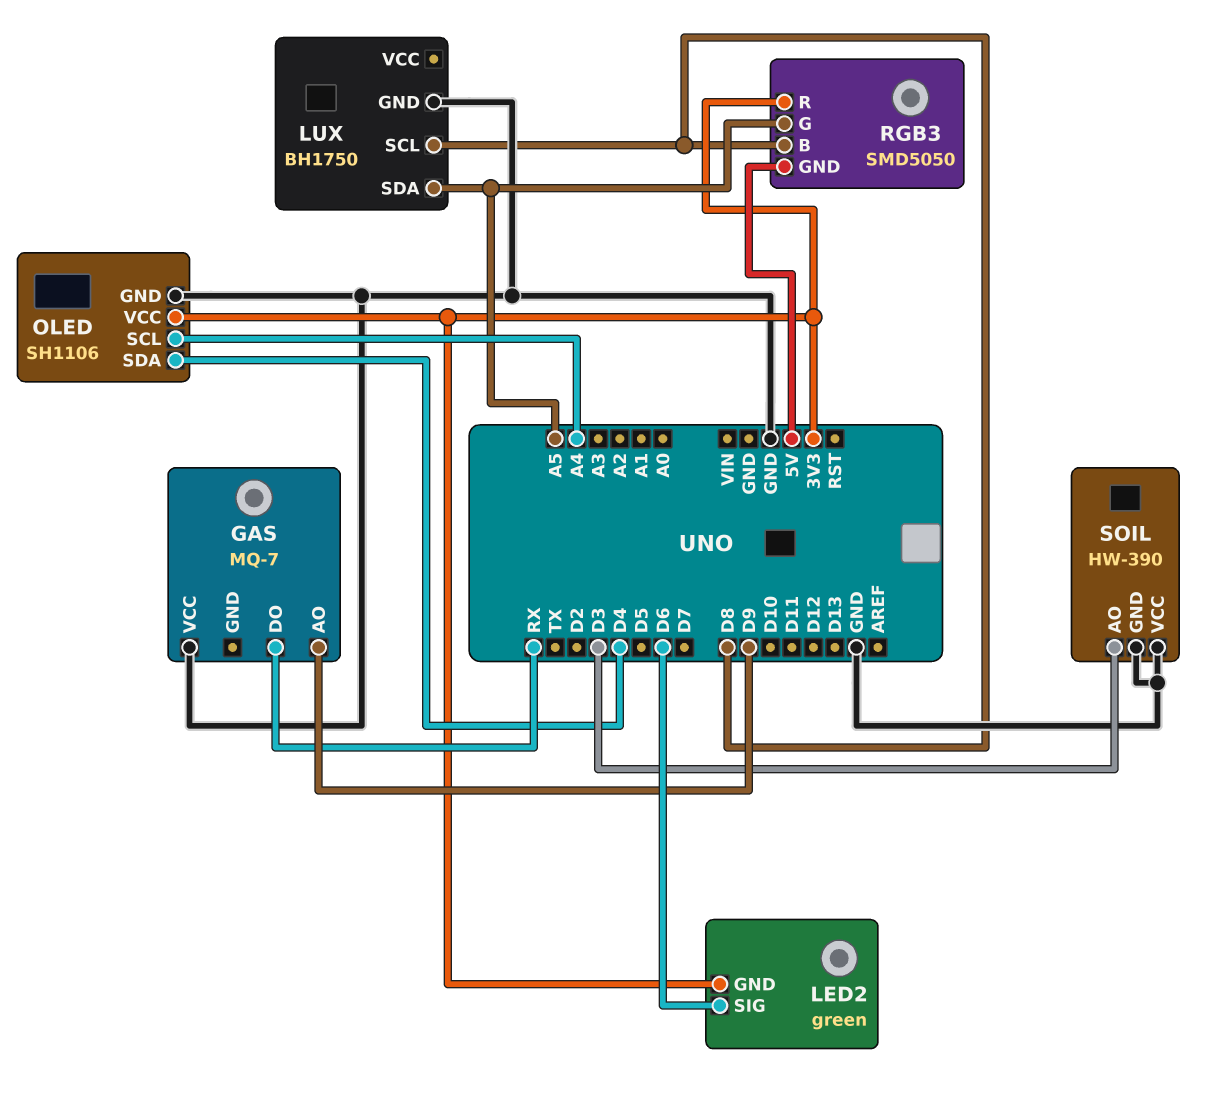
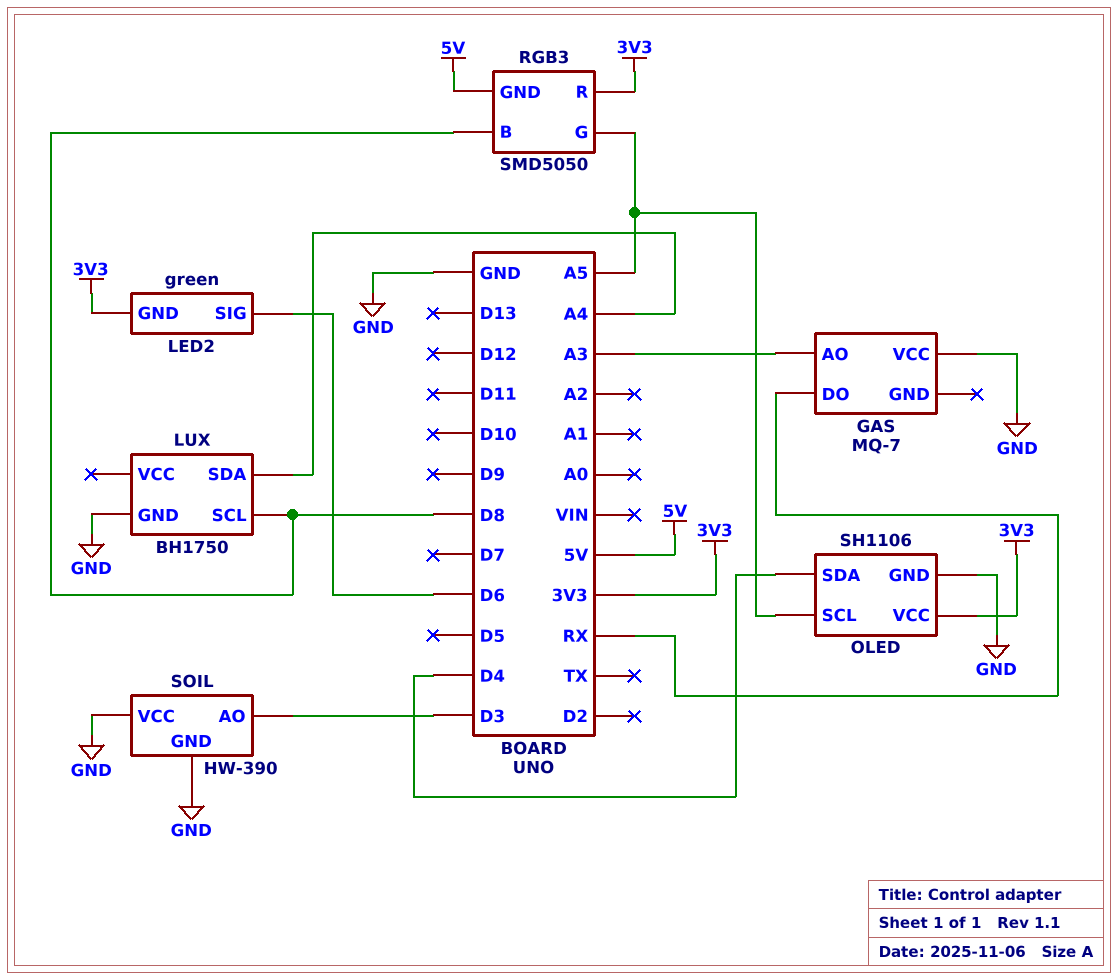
GAS pin AO: D9 -> A3
LUX pin SDA: A5 -> A4
OLED pin SCL: A4 -> A5

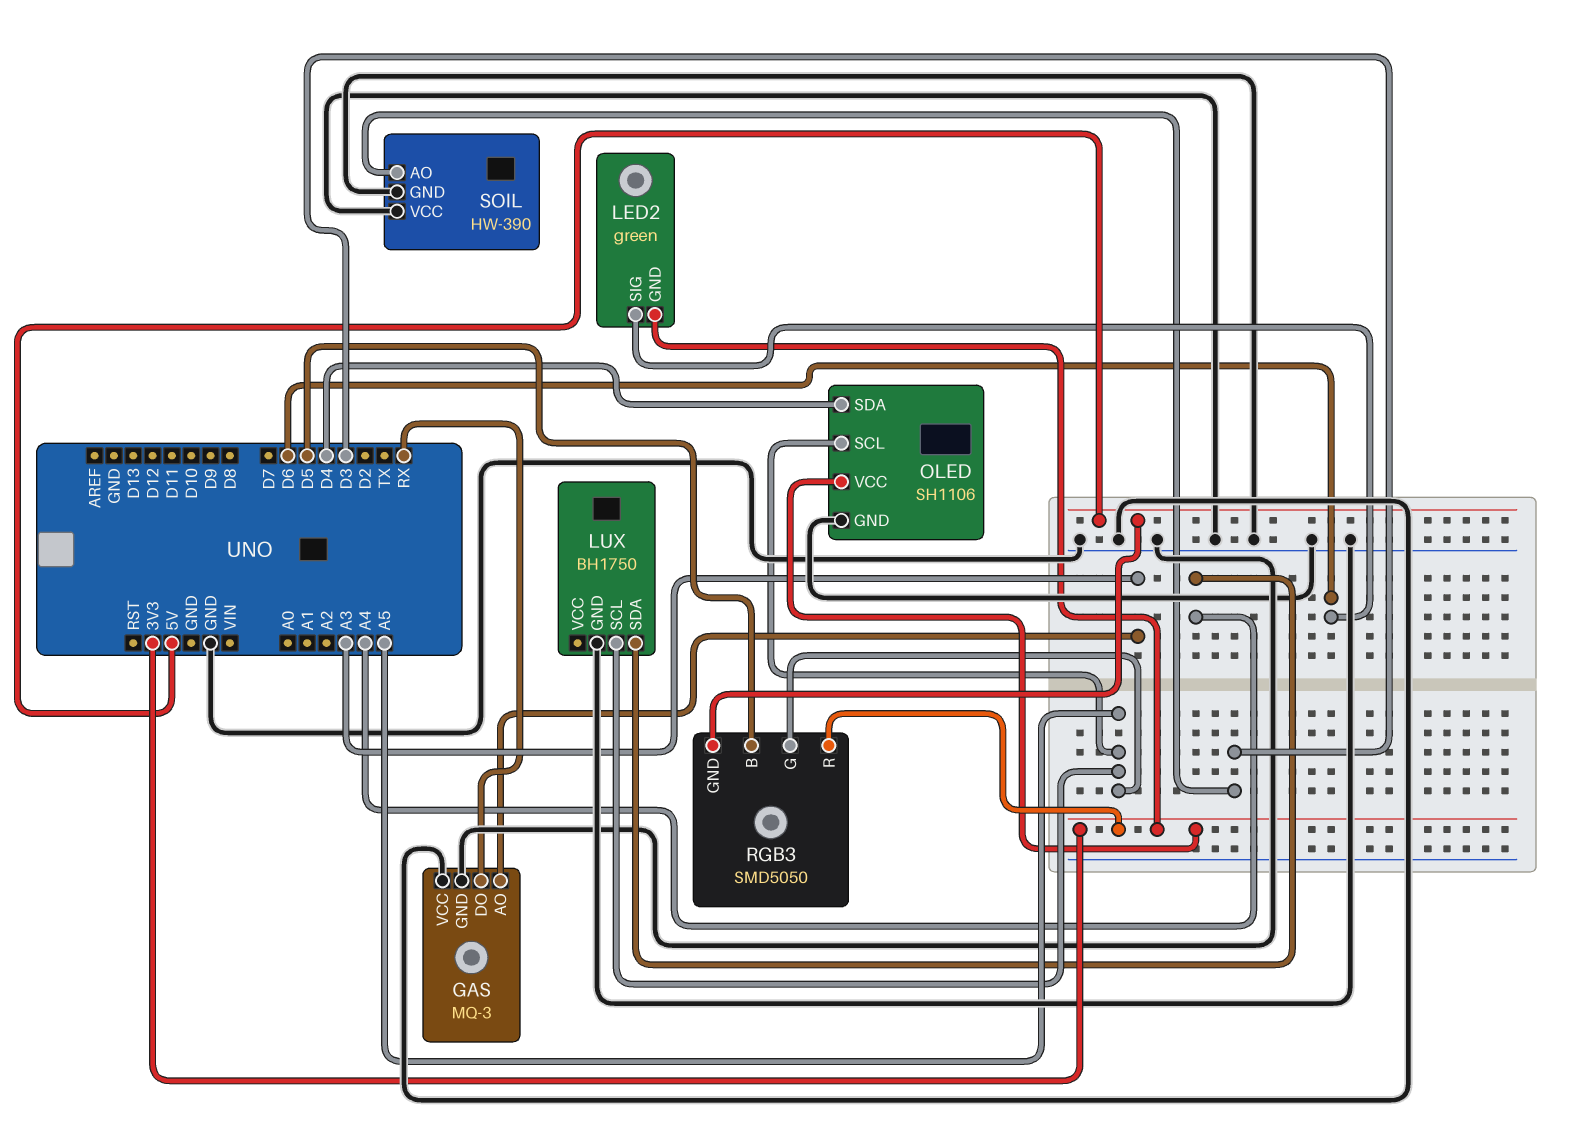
GAS: MQ-7 -> MQ-3
GAS pin GND: none -> GND
LUX pin SCL: D8 -> A5
RGB3 pin B: D8 -> D5

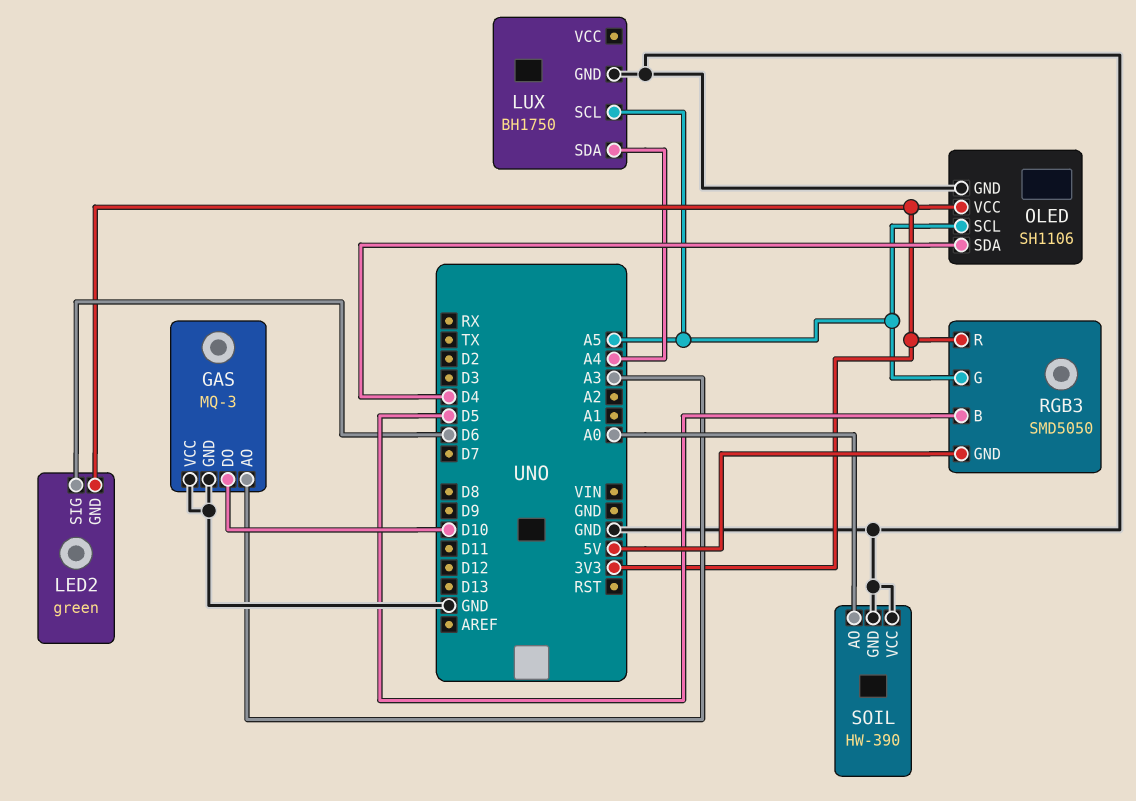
GAS pin DO: RX -> D10
SOIL pin AO: D3 -> A0

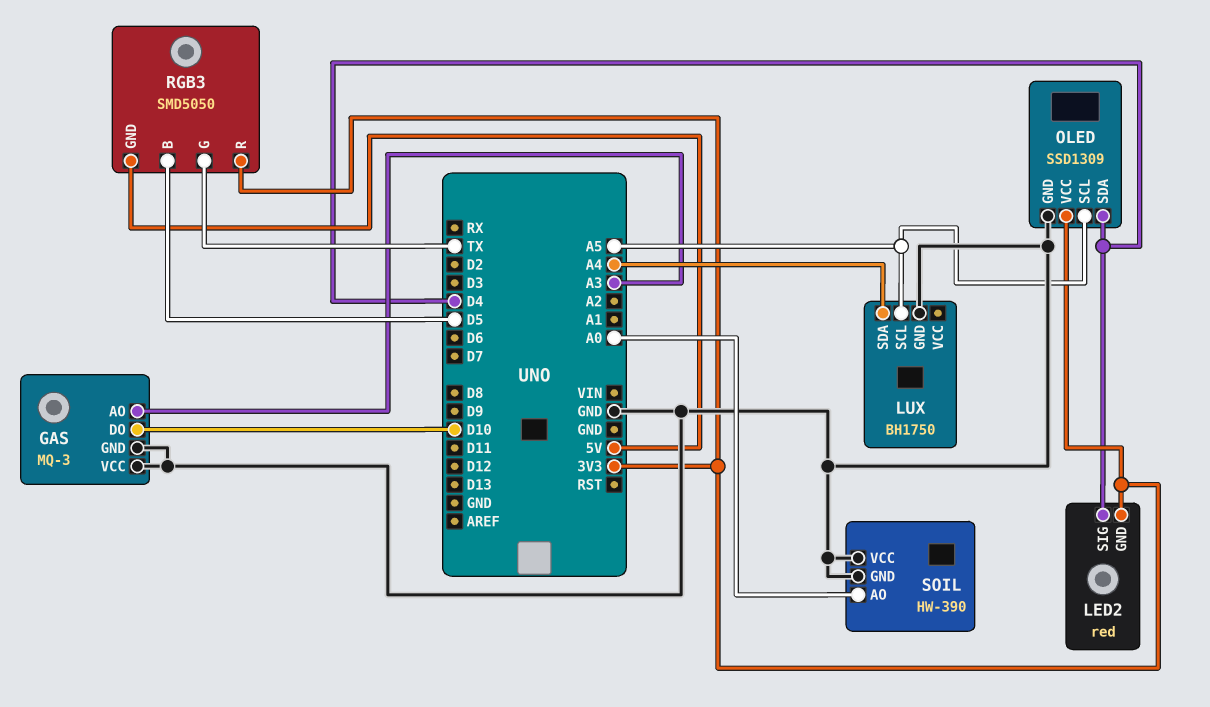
LED2: green -> red
LED2 pin SIG: D6 -> D4
OLED: SH1106 -> SSD1309
RGB3 pin G: A5 -> TX

